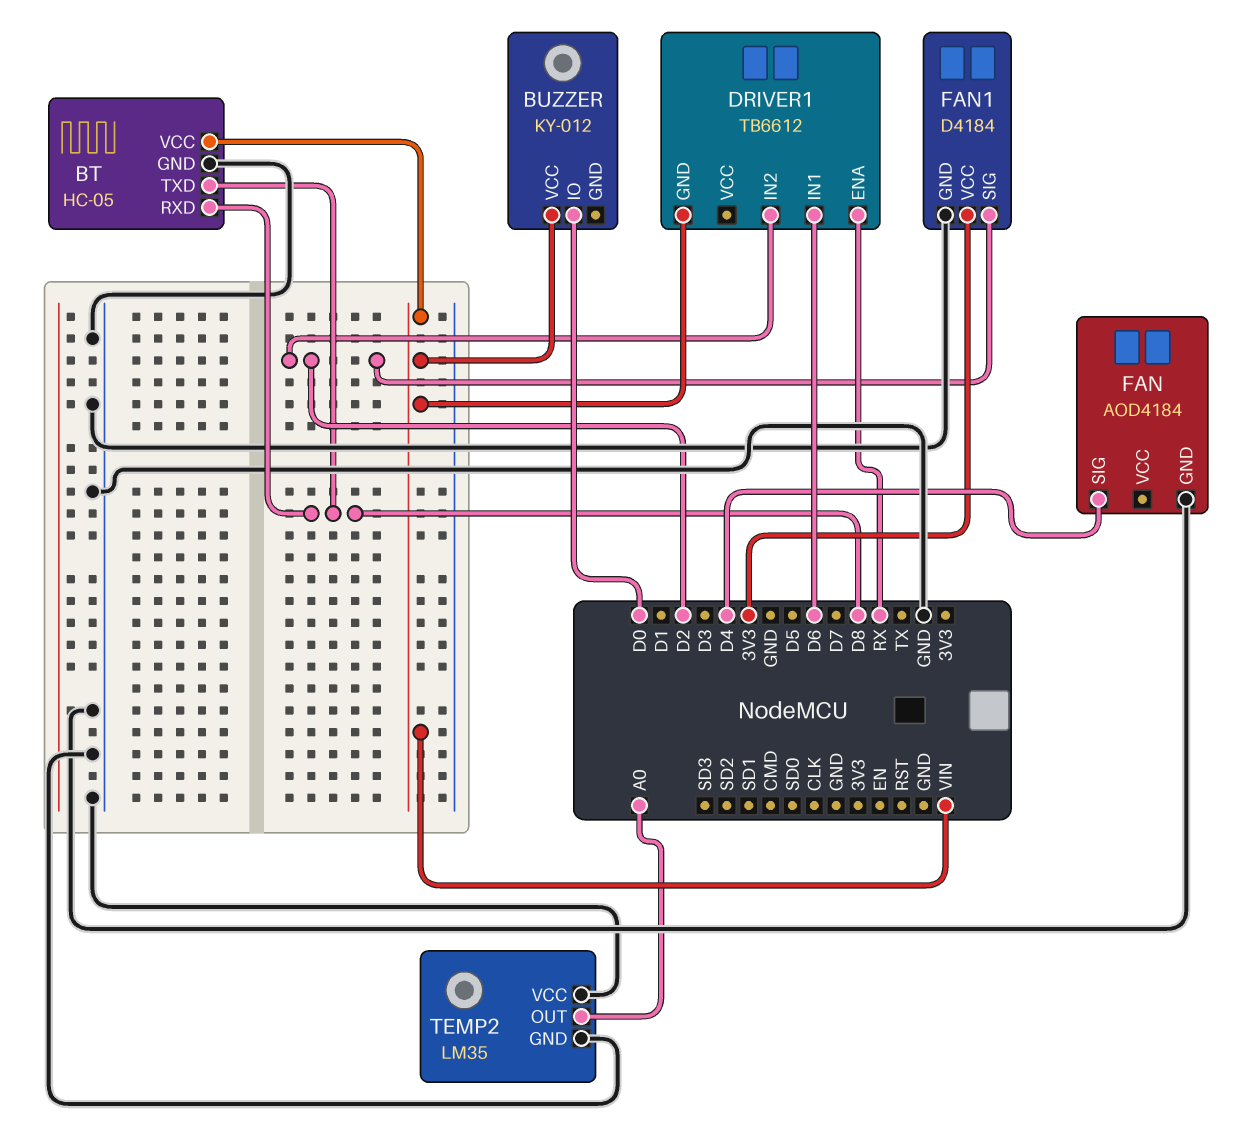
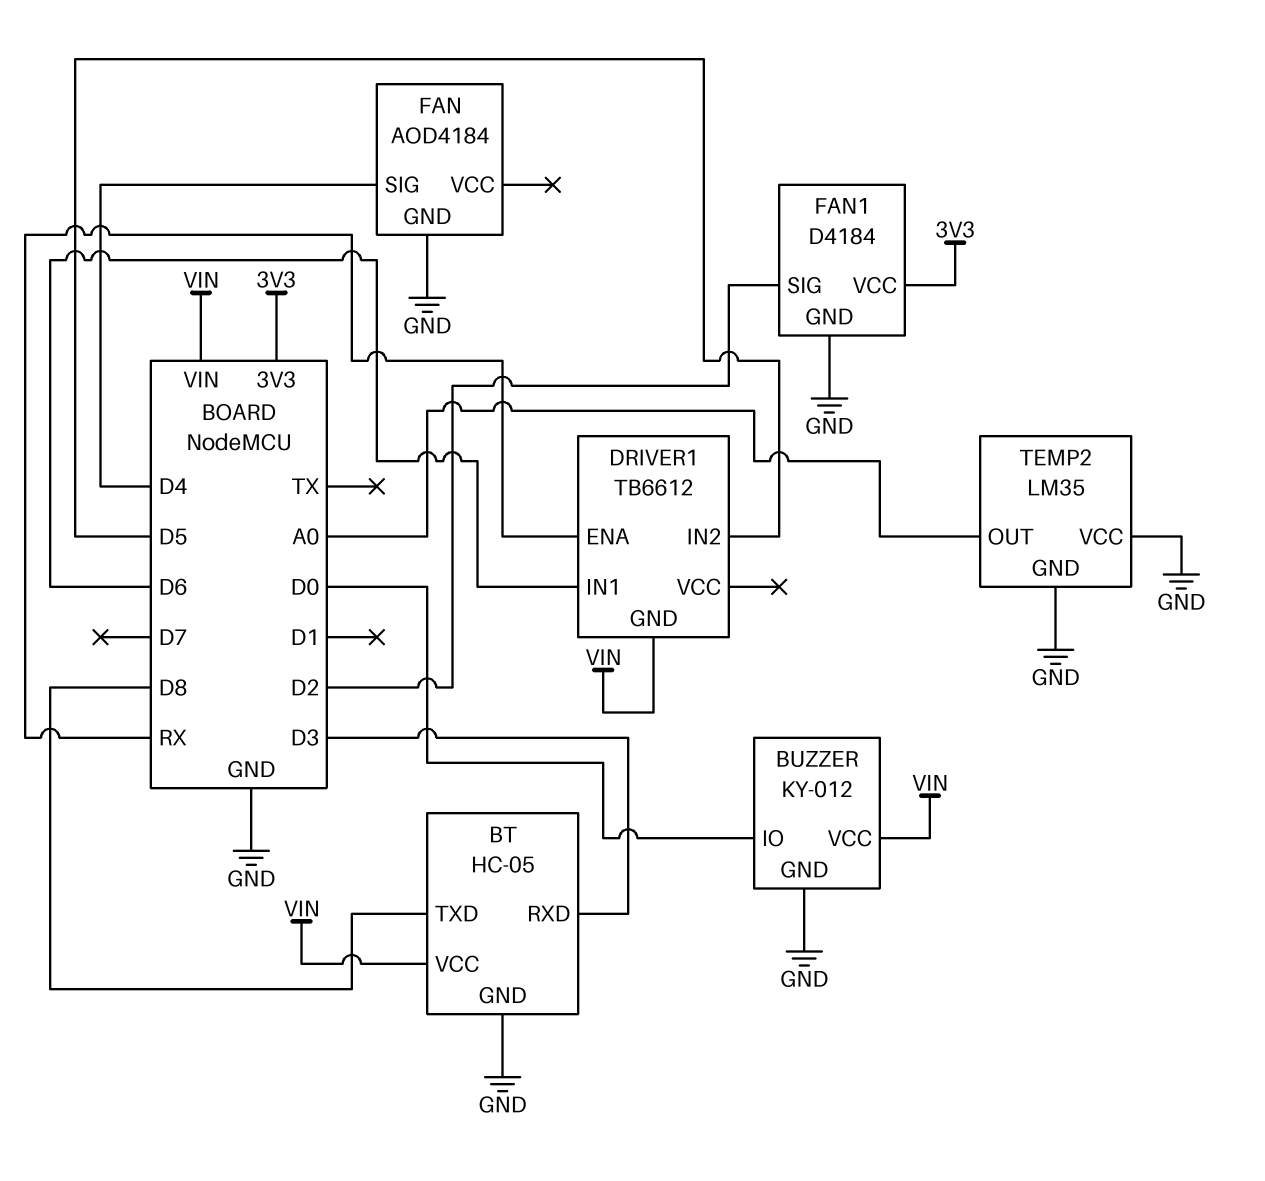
BT pin RXD: D8 -> D3
BUZZER pin GND: none -> GND
DRIVER1 pin IN2: D2 -> D5

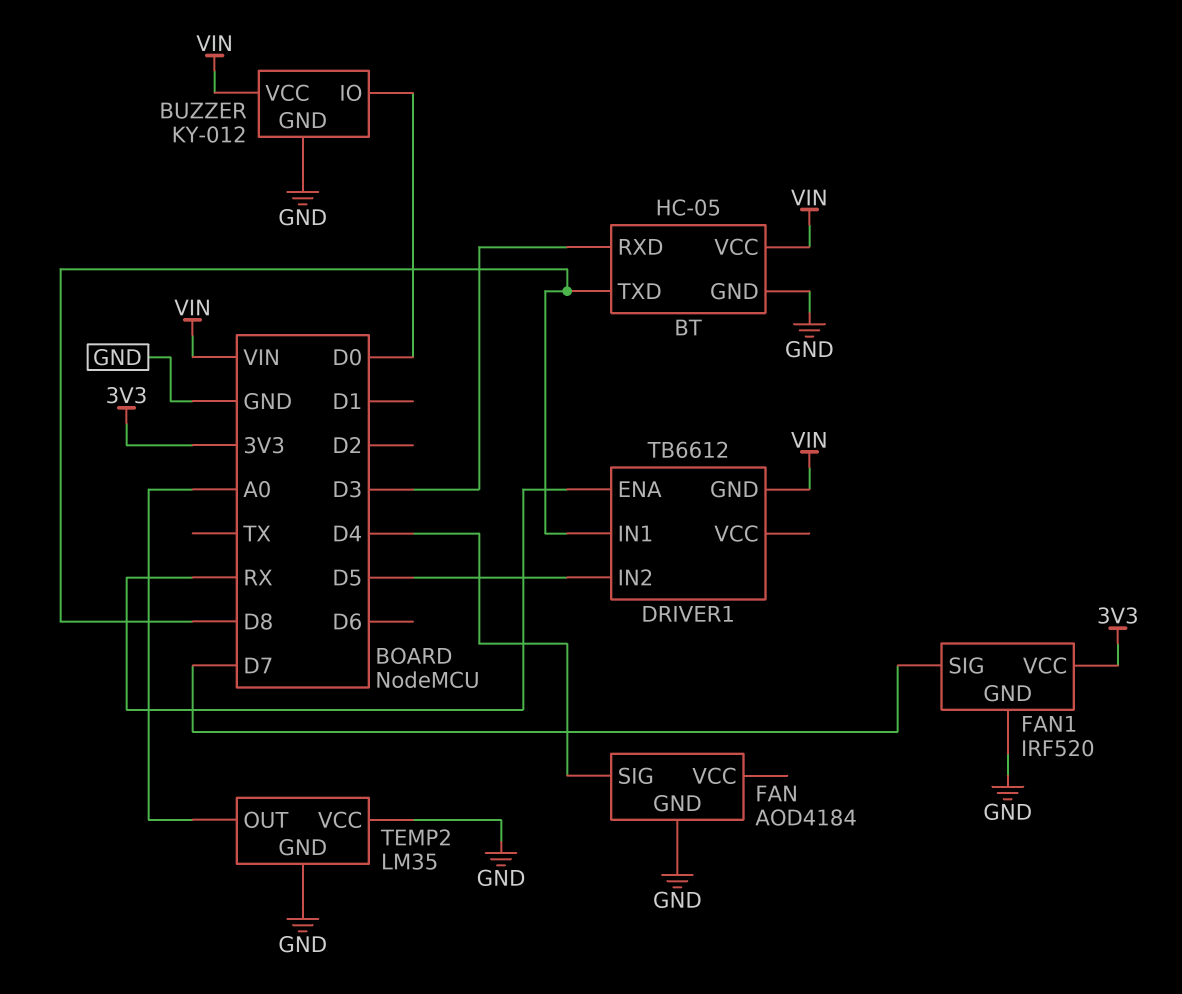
DRIVER1 pin IN1: D6 -> D8
FAN1: D4184 -> IRF520
FAN1 pin SIG: D2 -> D7

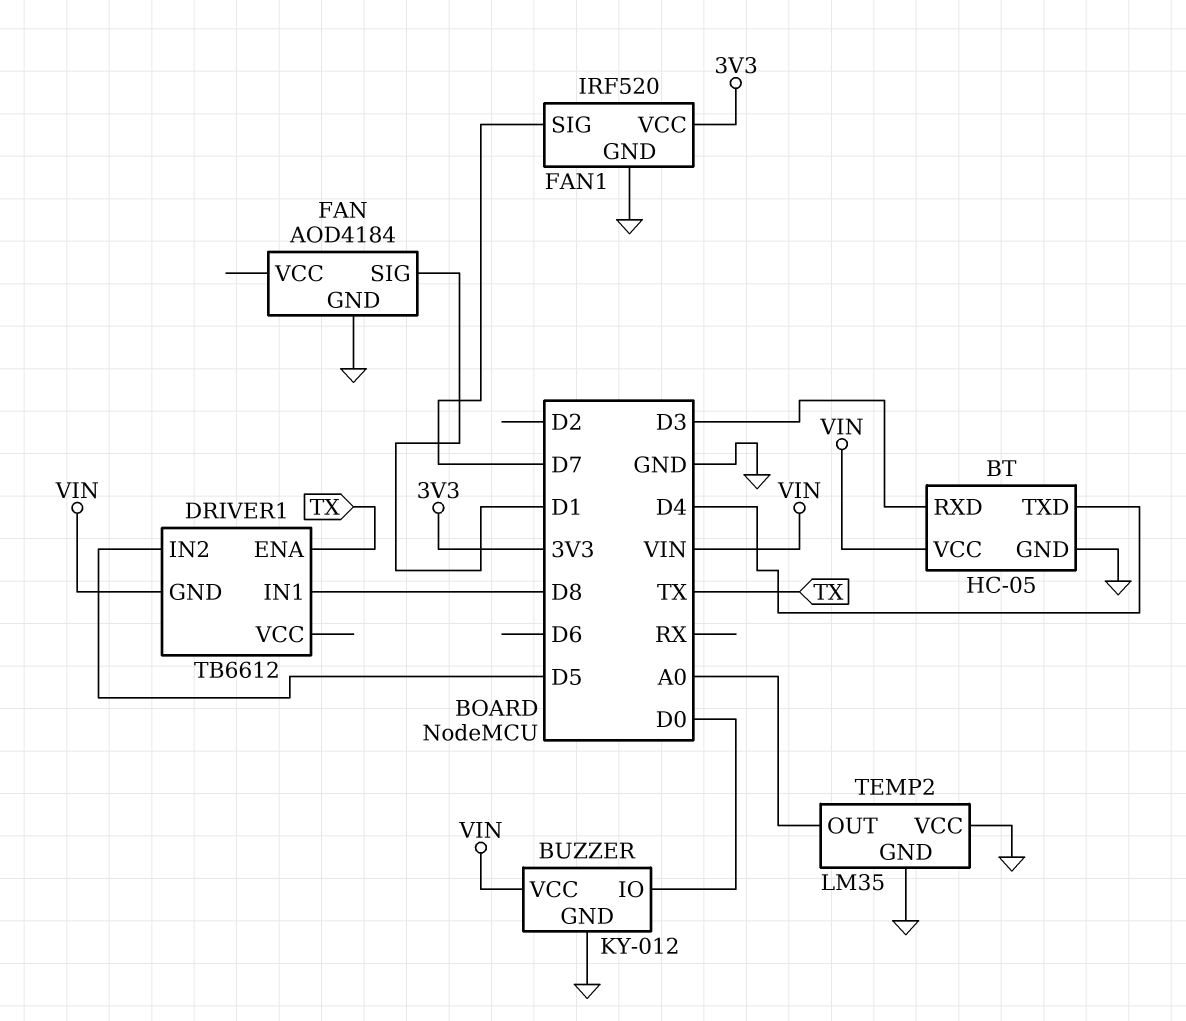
BT pin TXD: D8 -> D4
DRIVER1 pin ENA: RX -> TX
FAN pin SIG: D4 -> D1

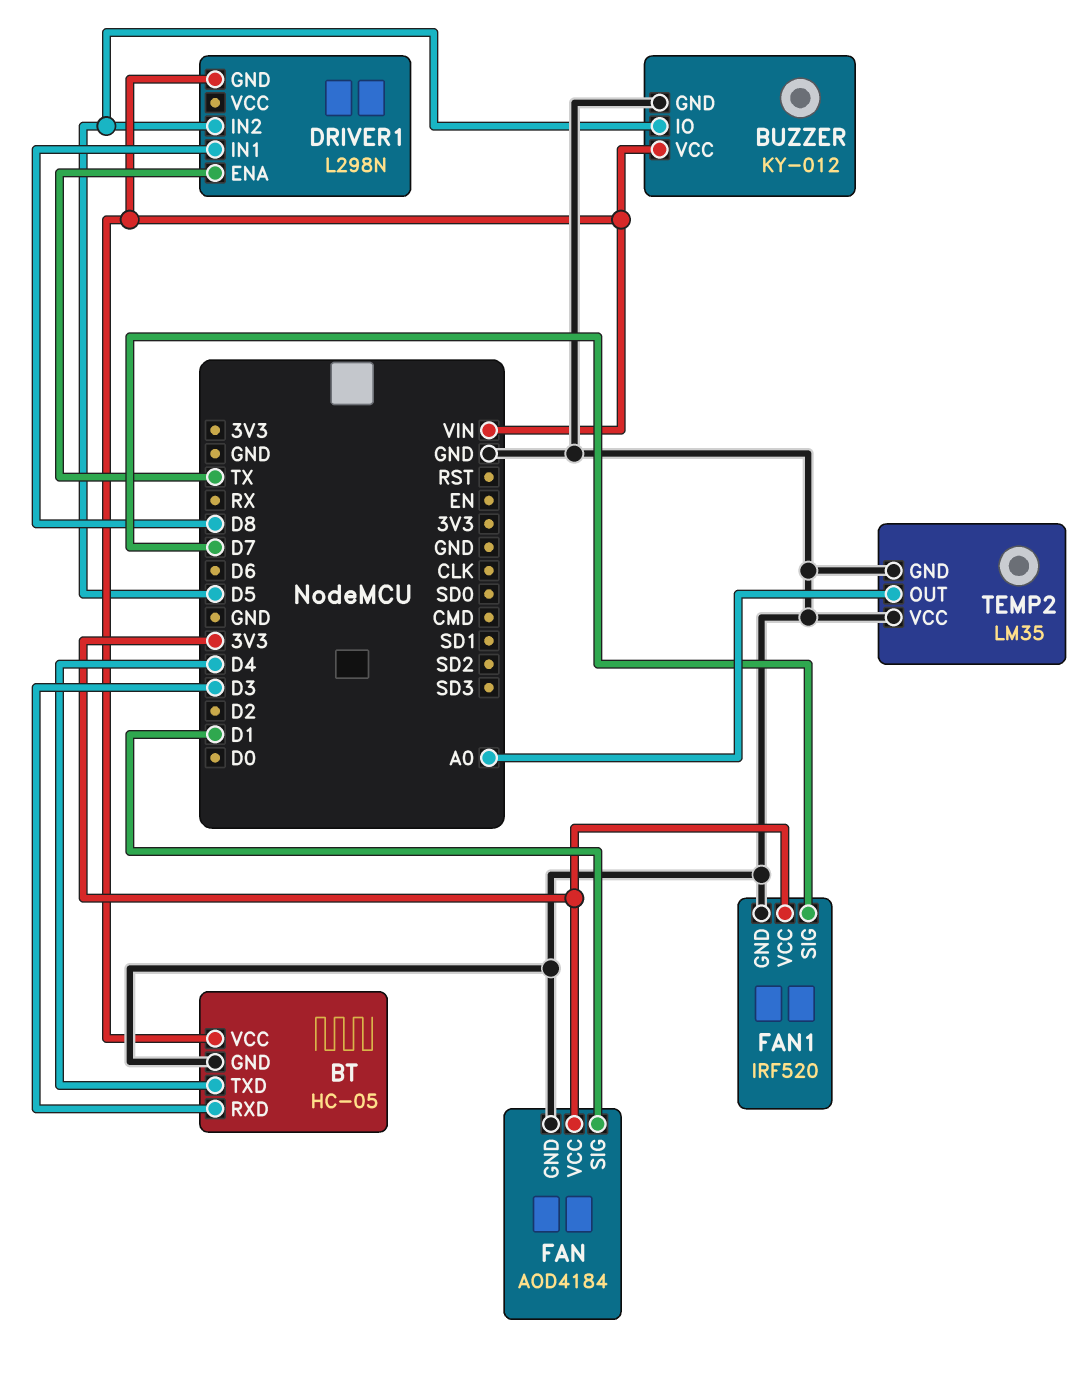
BUZZER pin IO: D0 -> D5
DRIVER1: TB6612 -> L298N
FAN pin VCC: none -> 3V3

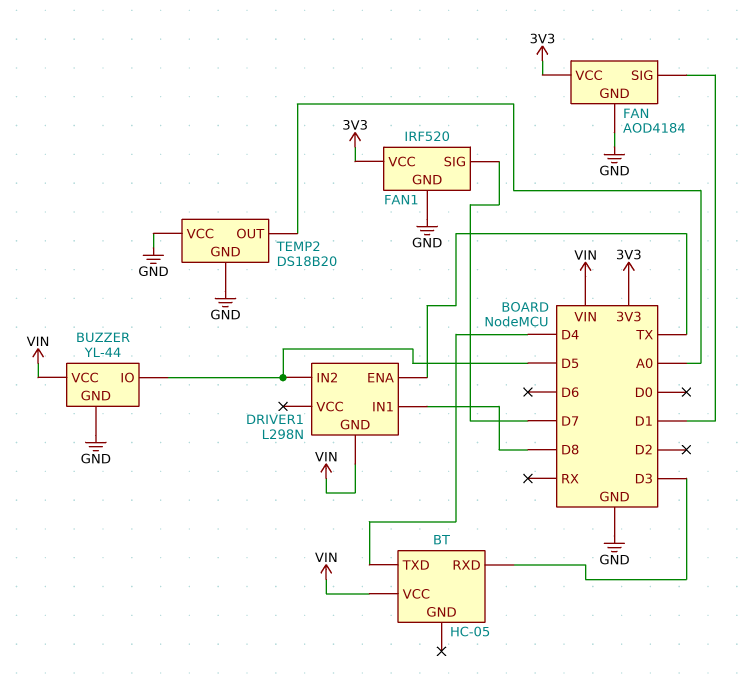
BT pin GND: GND -> none
BUZZER: KY-012 -> YL-44
TEMP2: LM35 -> DS18B20

